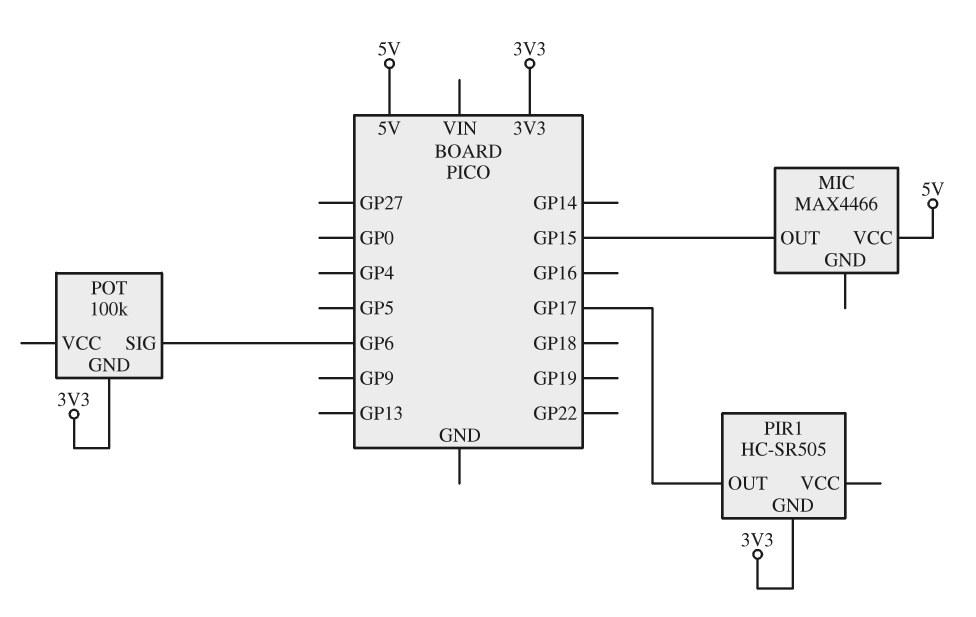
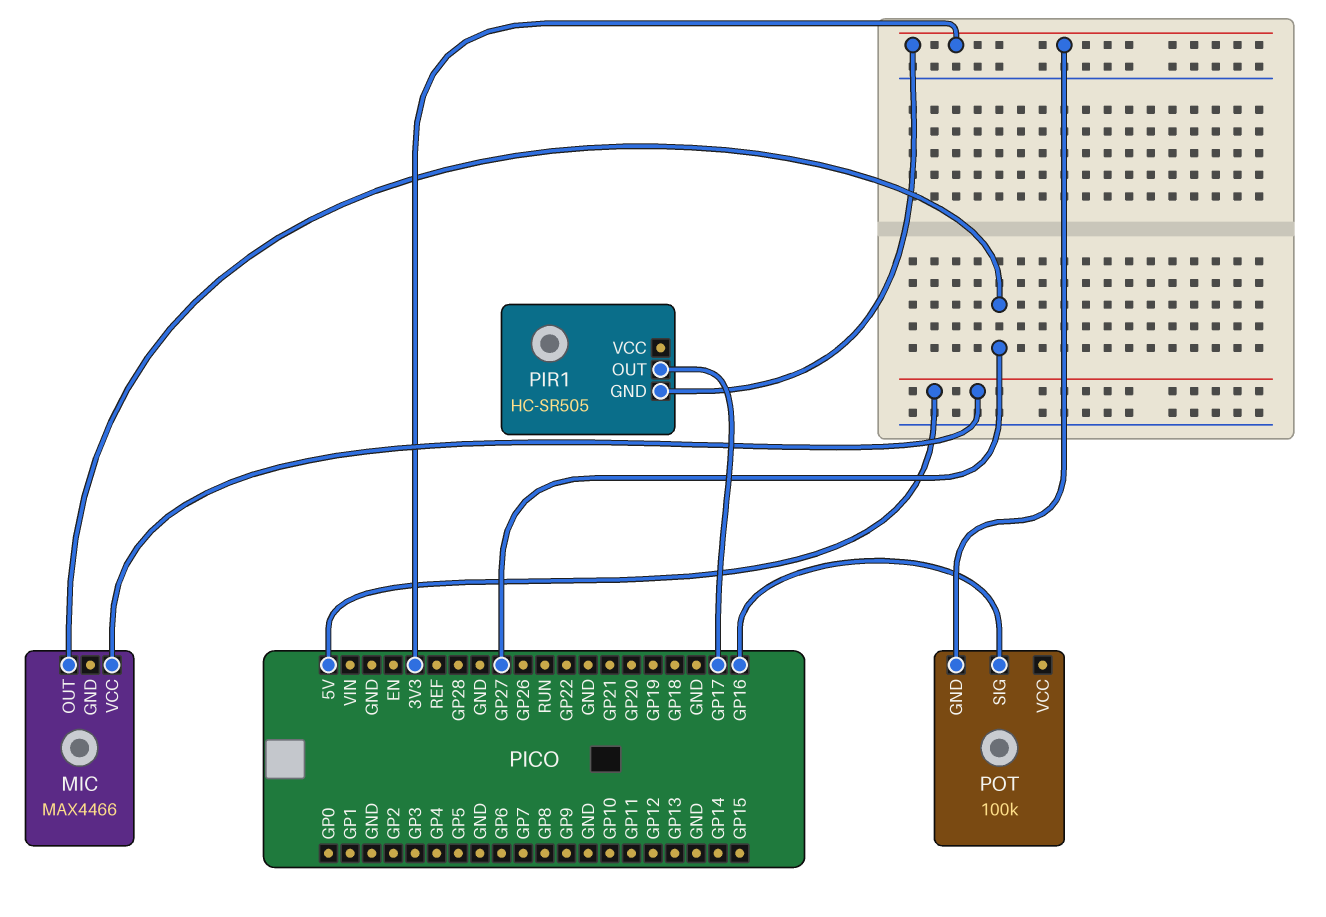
MIC pin OUT: GP15 -> GP27
POT pin SIG: GP6 -> GP16

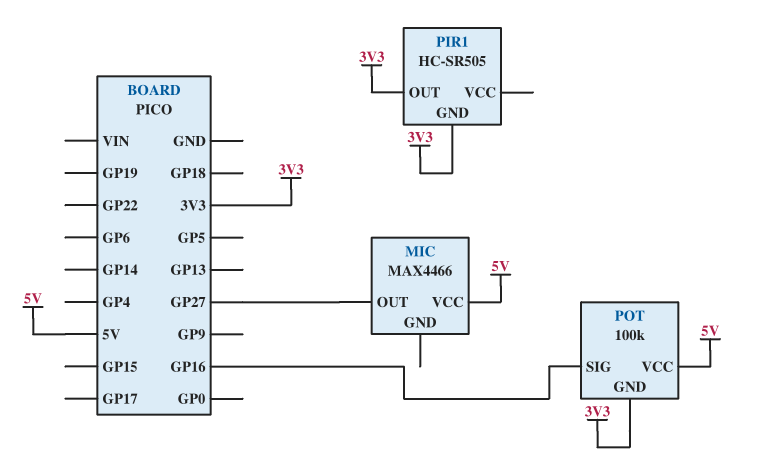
PIR1 pin OUT: GP17 -> 3V3
POT pin VCC: none -> 5V

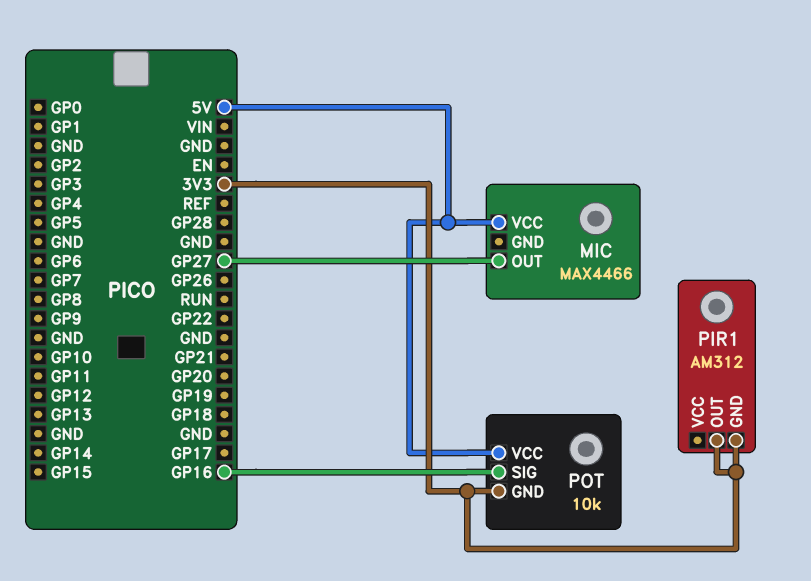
PIR1: HC-SR505 -> AM312
POT: 100k -> 10k

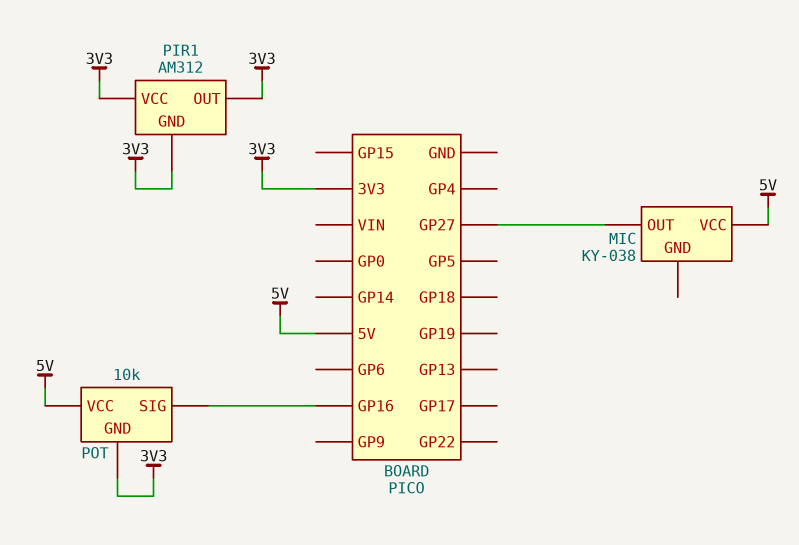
MIC: MAX4466 -> KY-038
PIR1 pin VCC: none -> 3V3

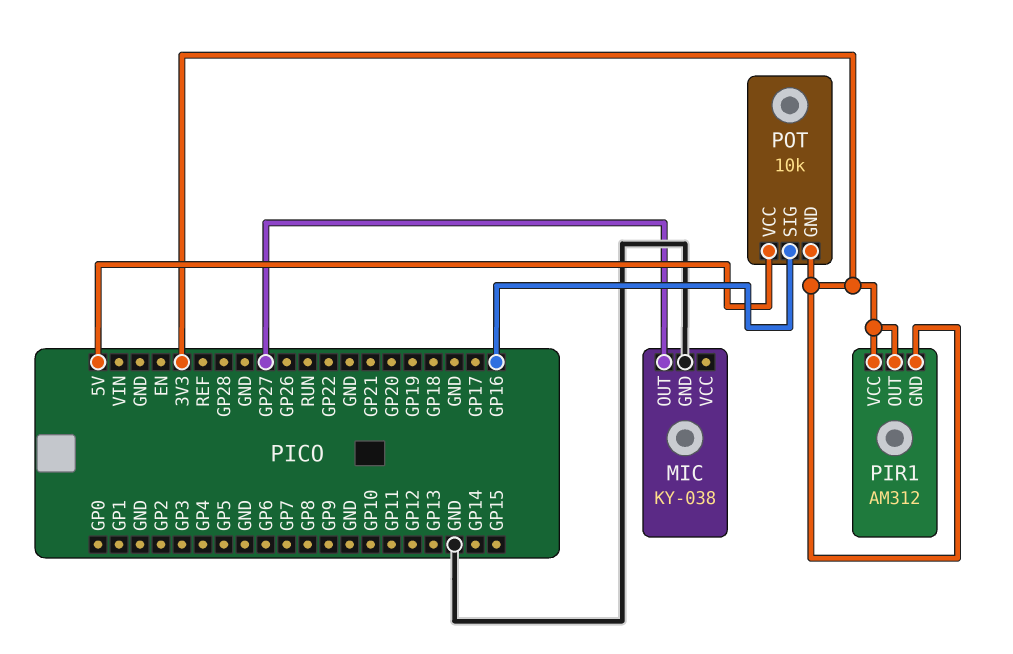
MIC pin GND: none -> GND
MIC pin VCC: 5V -> none

